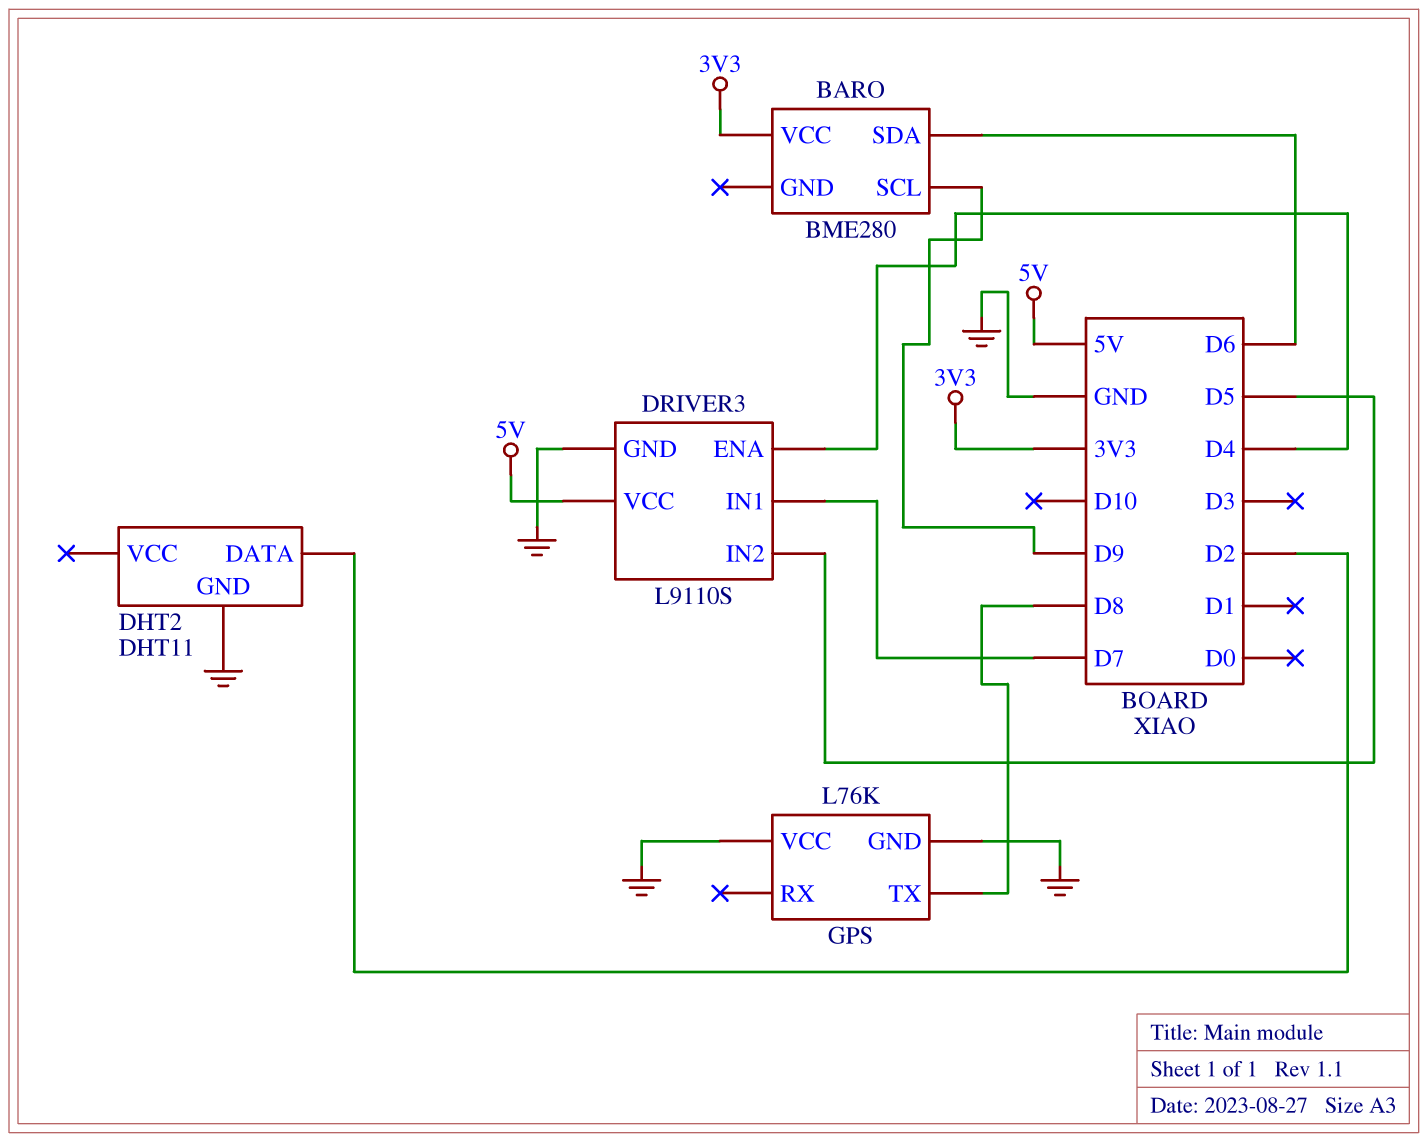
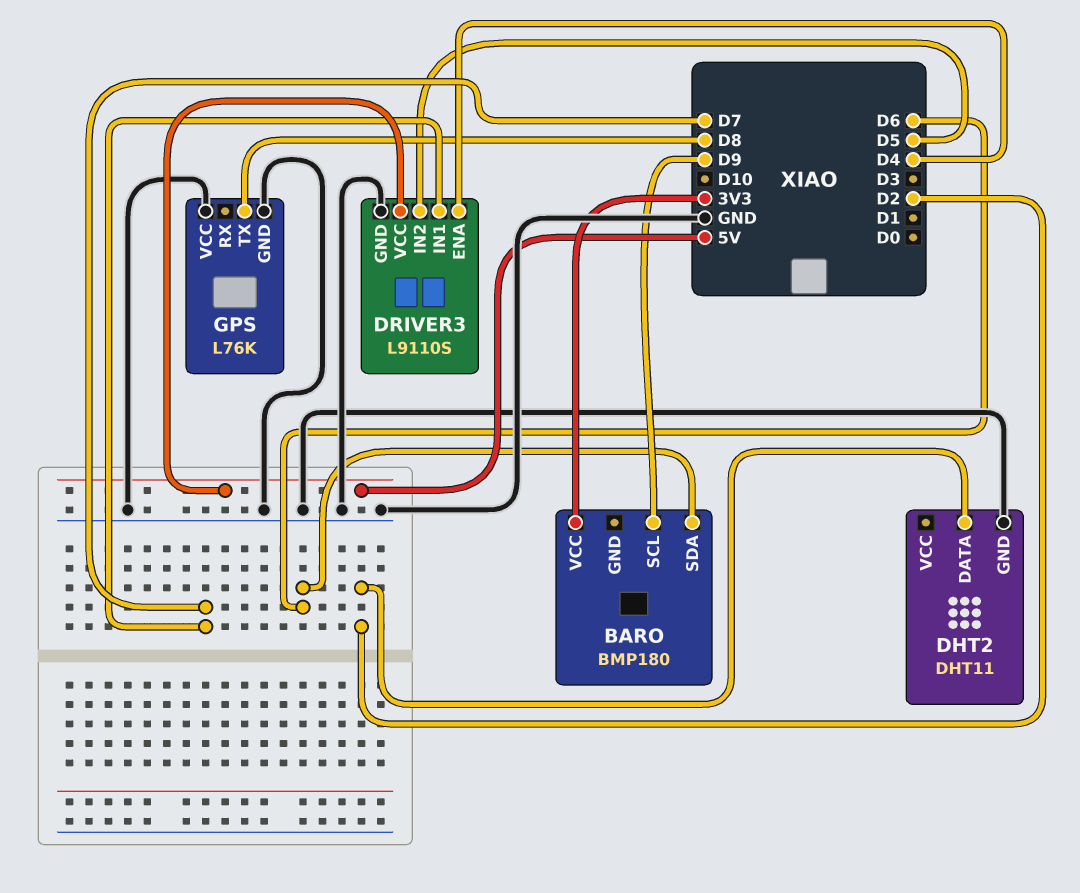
BARO: BME280 -> BMP180

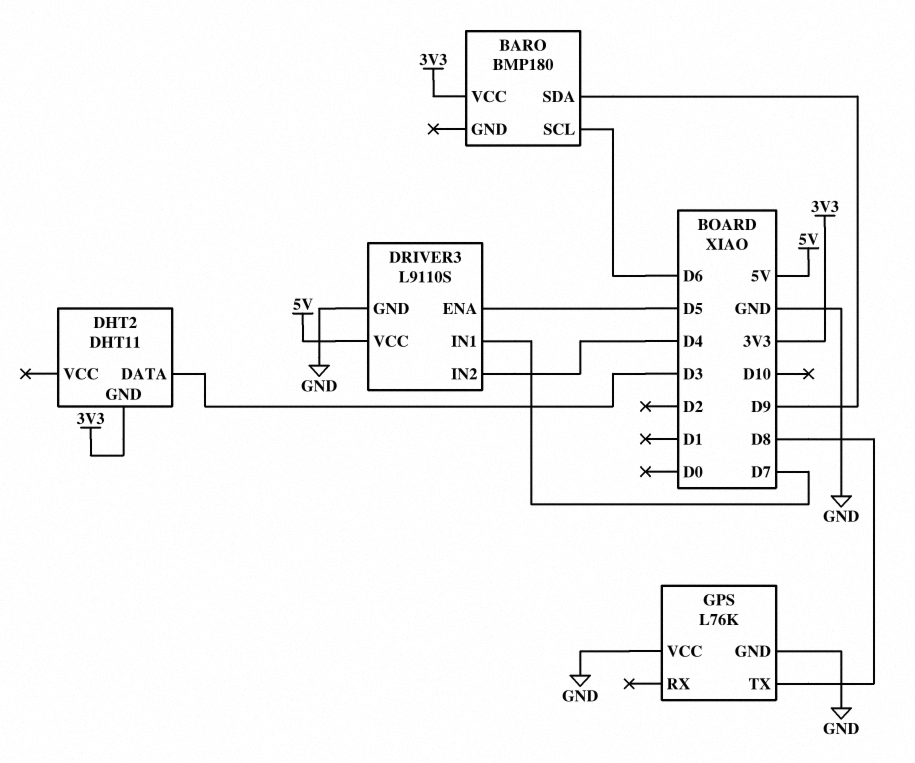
BARO pin SCL: D9 -> D6
BARO pin SDA: D6 -> D9
DHT2 pin DATA: D2 -> D3
DHT2 pin GND: GND -> 3V3
DRIVER3 pin ENA: D4 -> D5
DRIVER3 pin IN2: D5 -> D4

